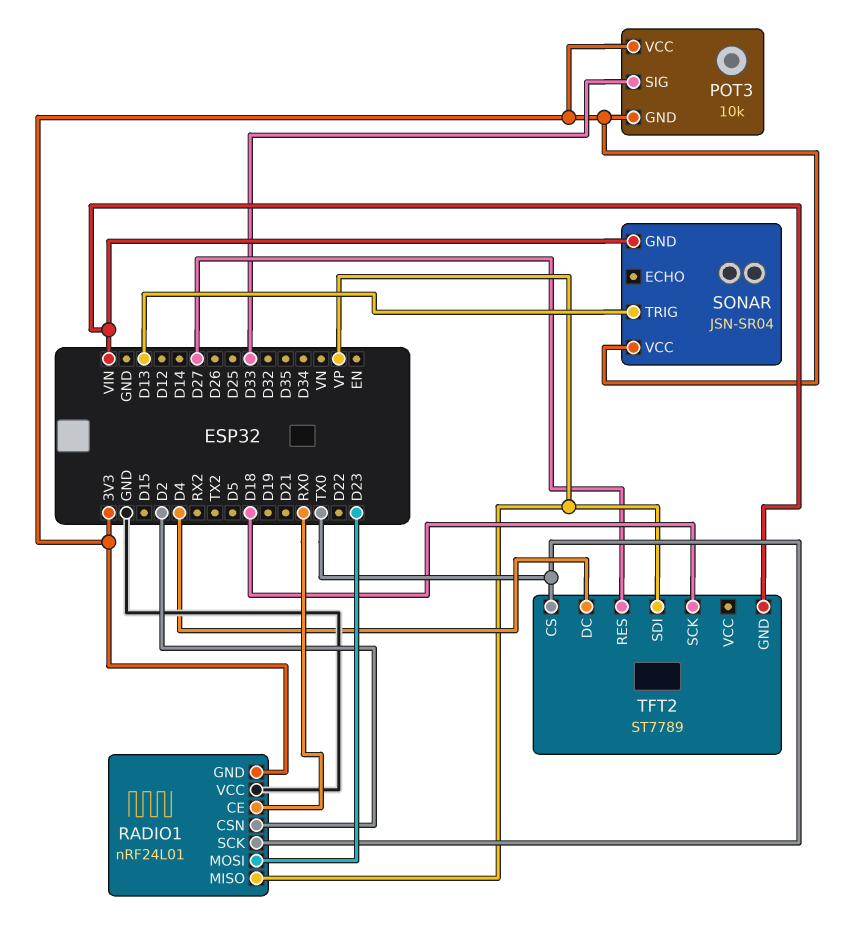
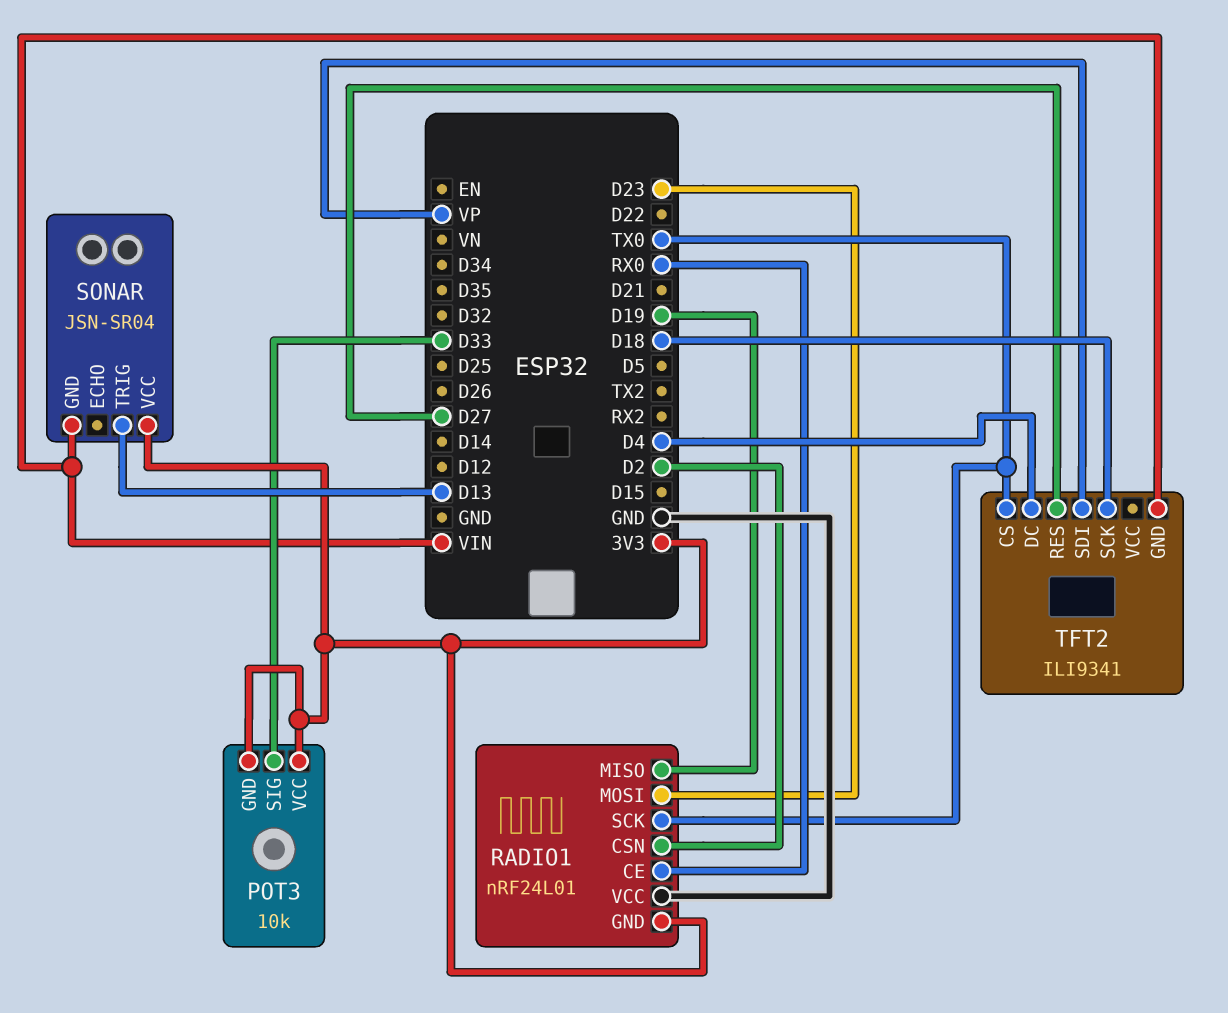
RADIO1 pin MISO: VP -> D19
TFT2: ST7789 -> ILI9341

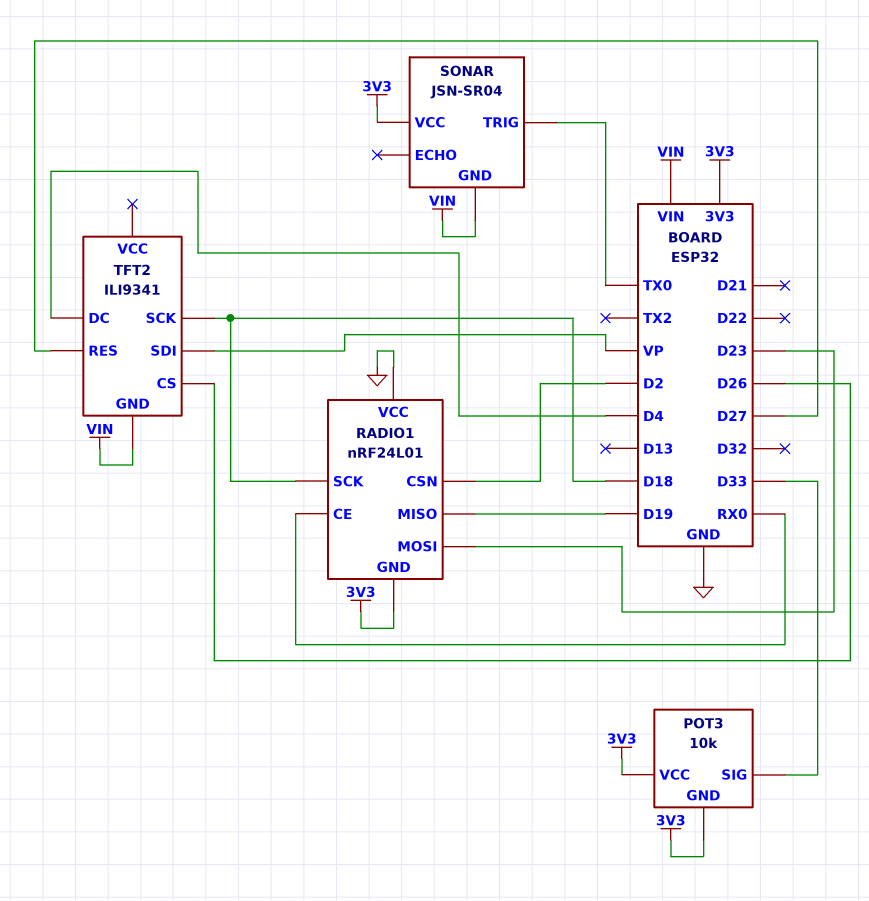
RADIO1 pin SCK: TX0 -> D18
SONAR pin TRIG: D13 -> TX0
TFT2 pin CS: TX0 -> D26

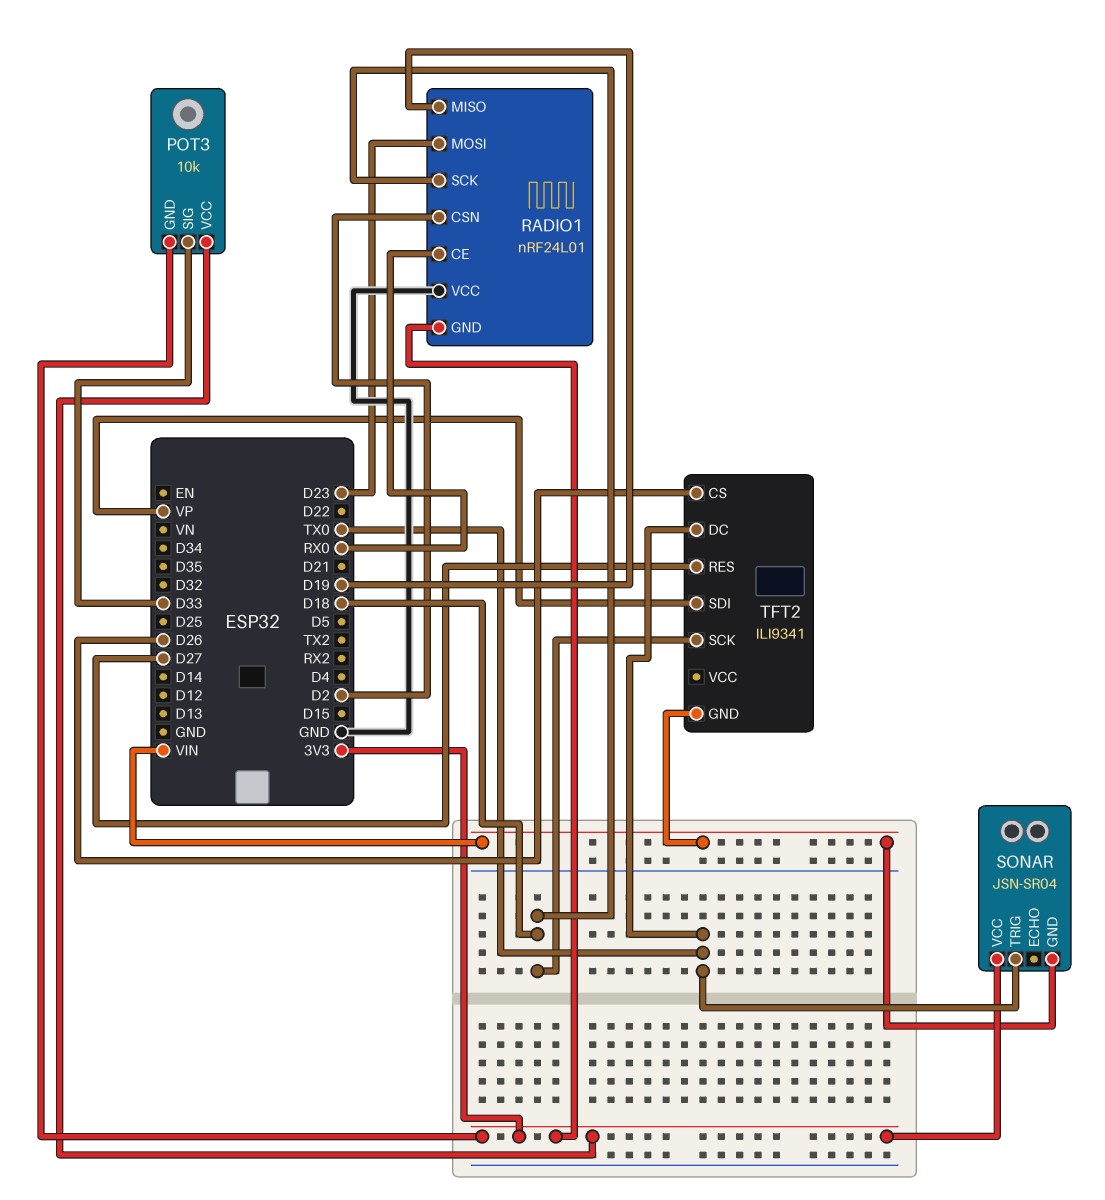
TFT2 pin DC: D4 -> TX0

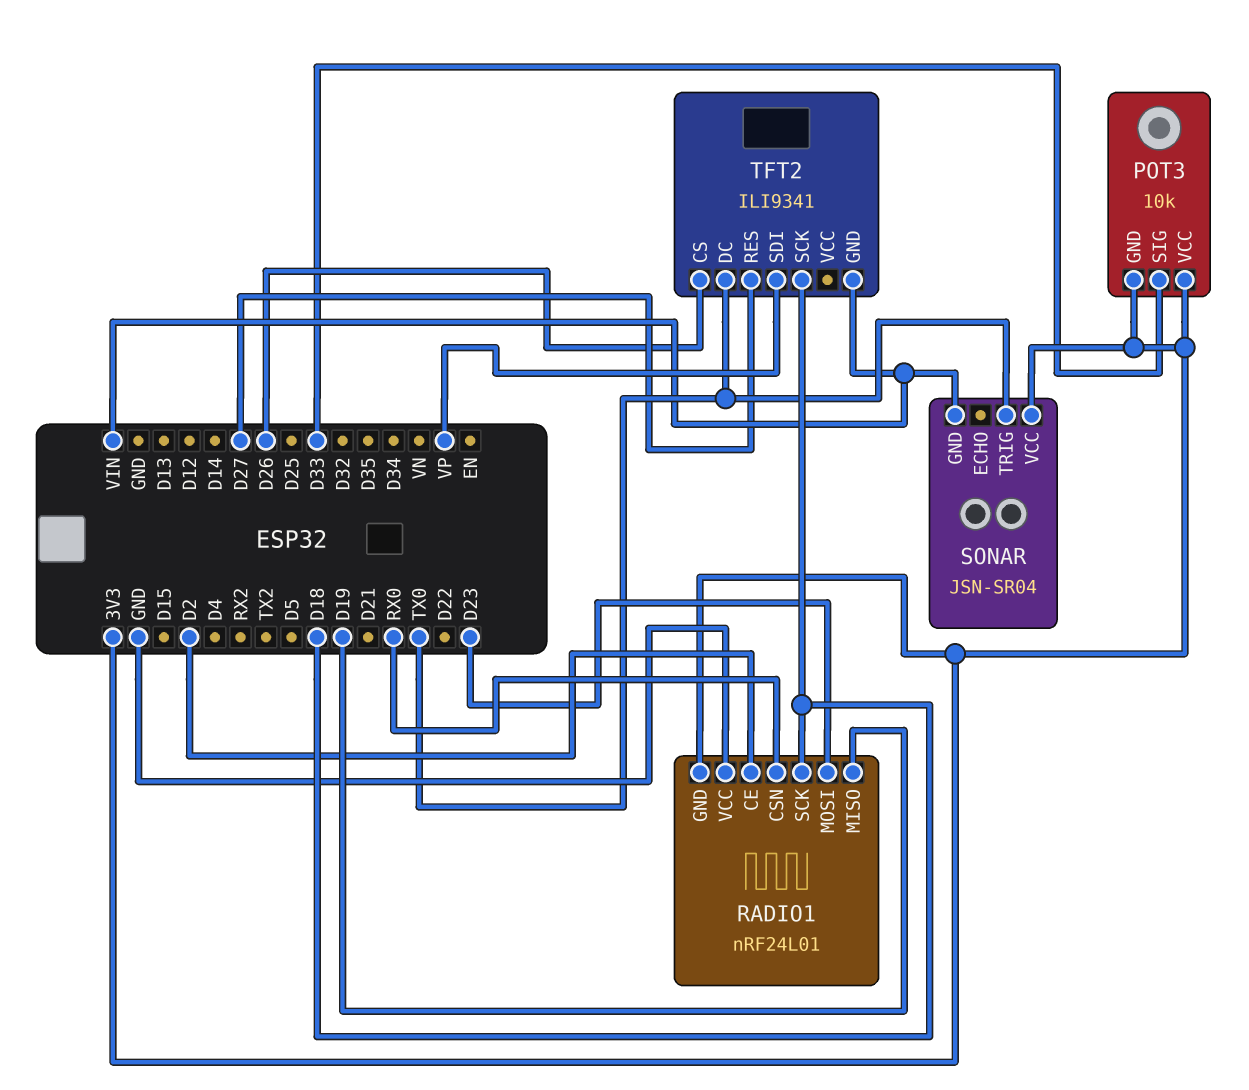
RADIO1 pin CE: RX0 -> D2
RADIO1 pin CSN: D2 -> RX0

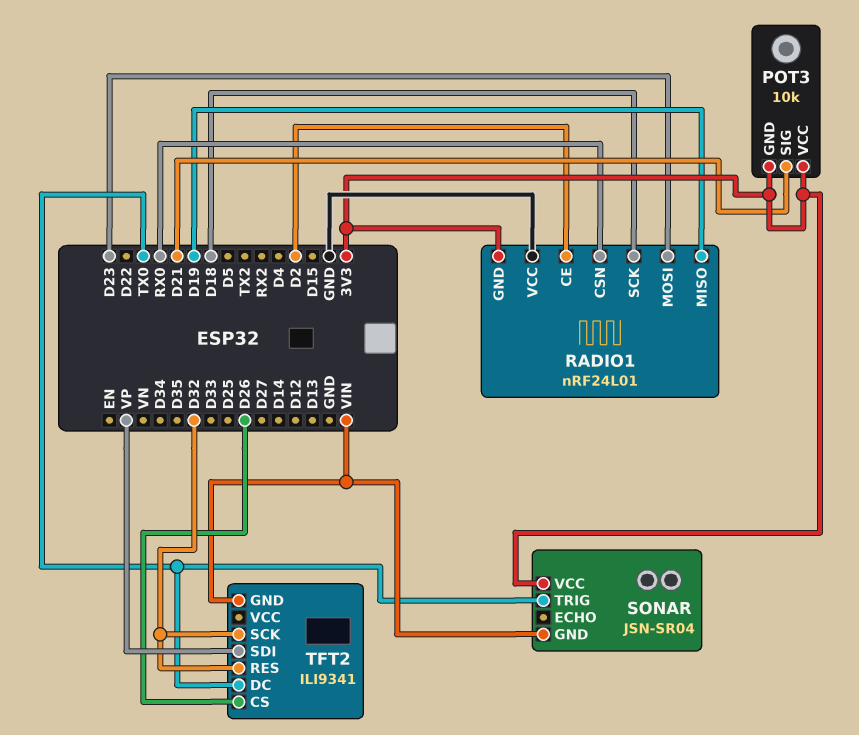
POT3 pin SIG: D33 -> D21
TFT2 pin RES: D27 -> D32
TFT2 pin SCK: D18 -> D32

